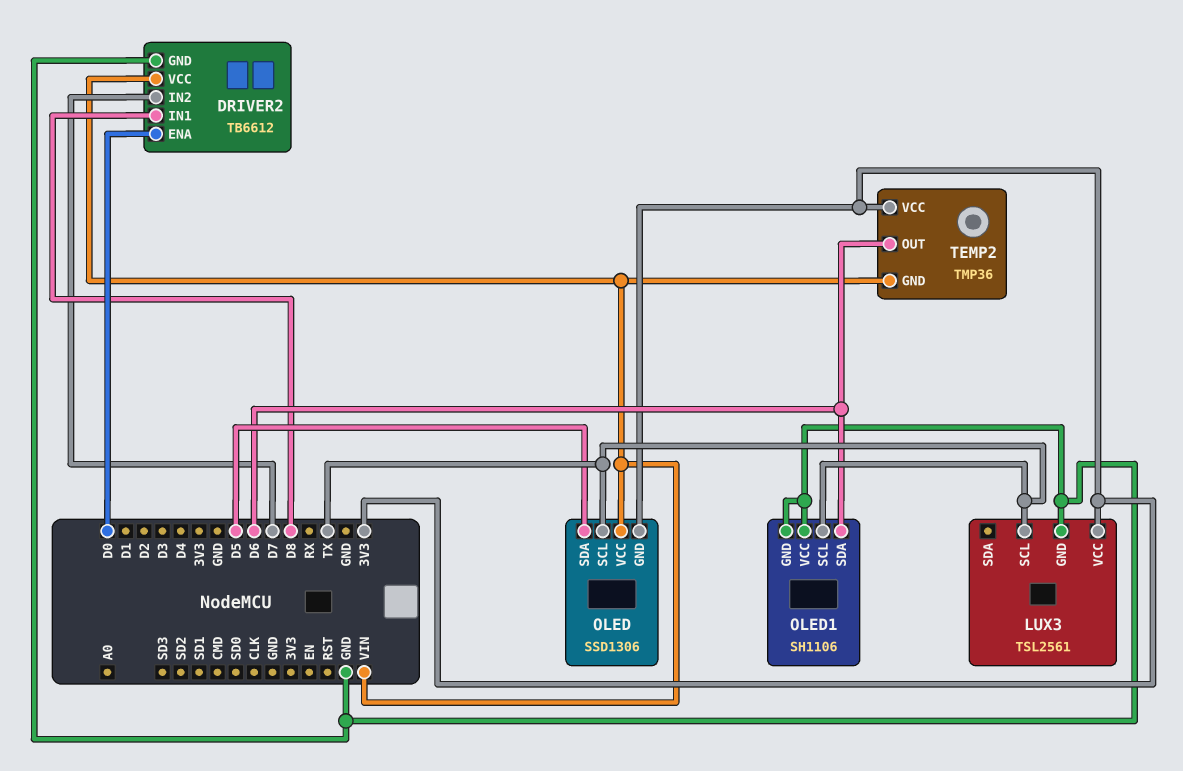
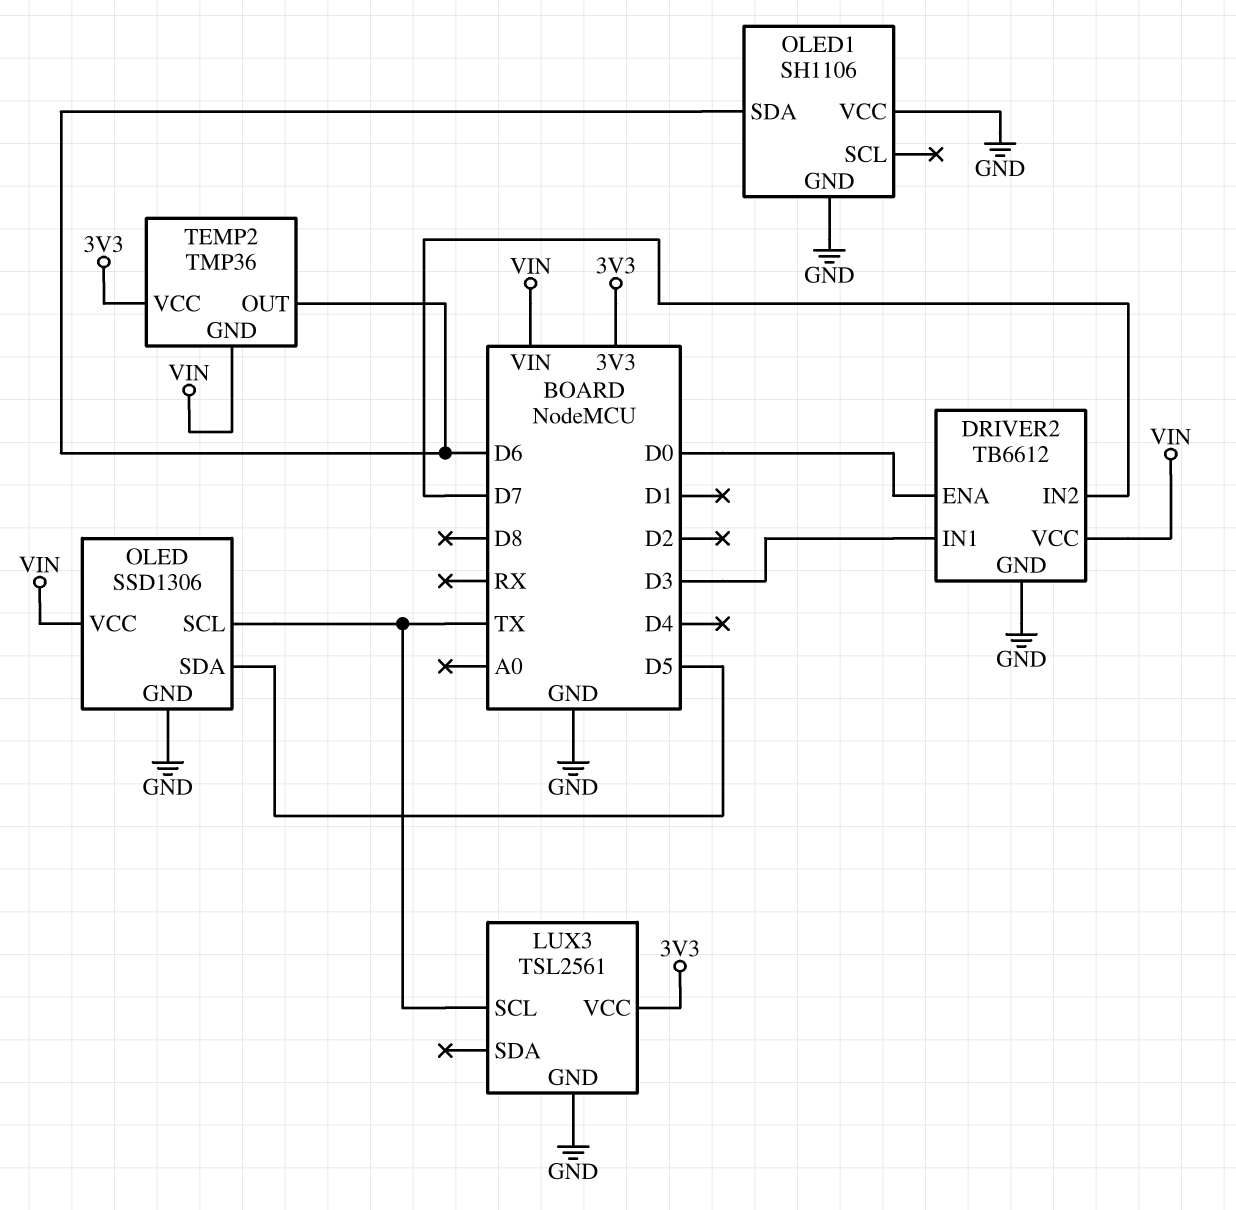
DRIVER2 pin IN1: D8 -> D3
OLED pin GND: 3V3 -> GND
OLED1 pin SCL: TX -> none

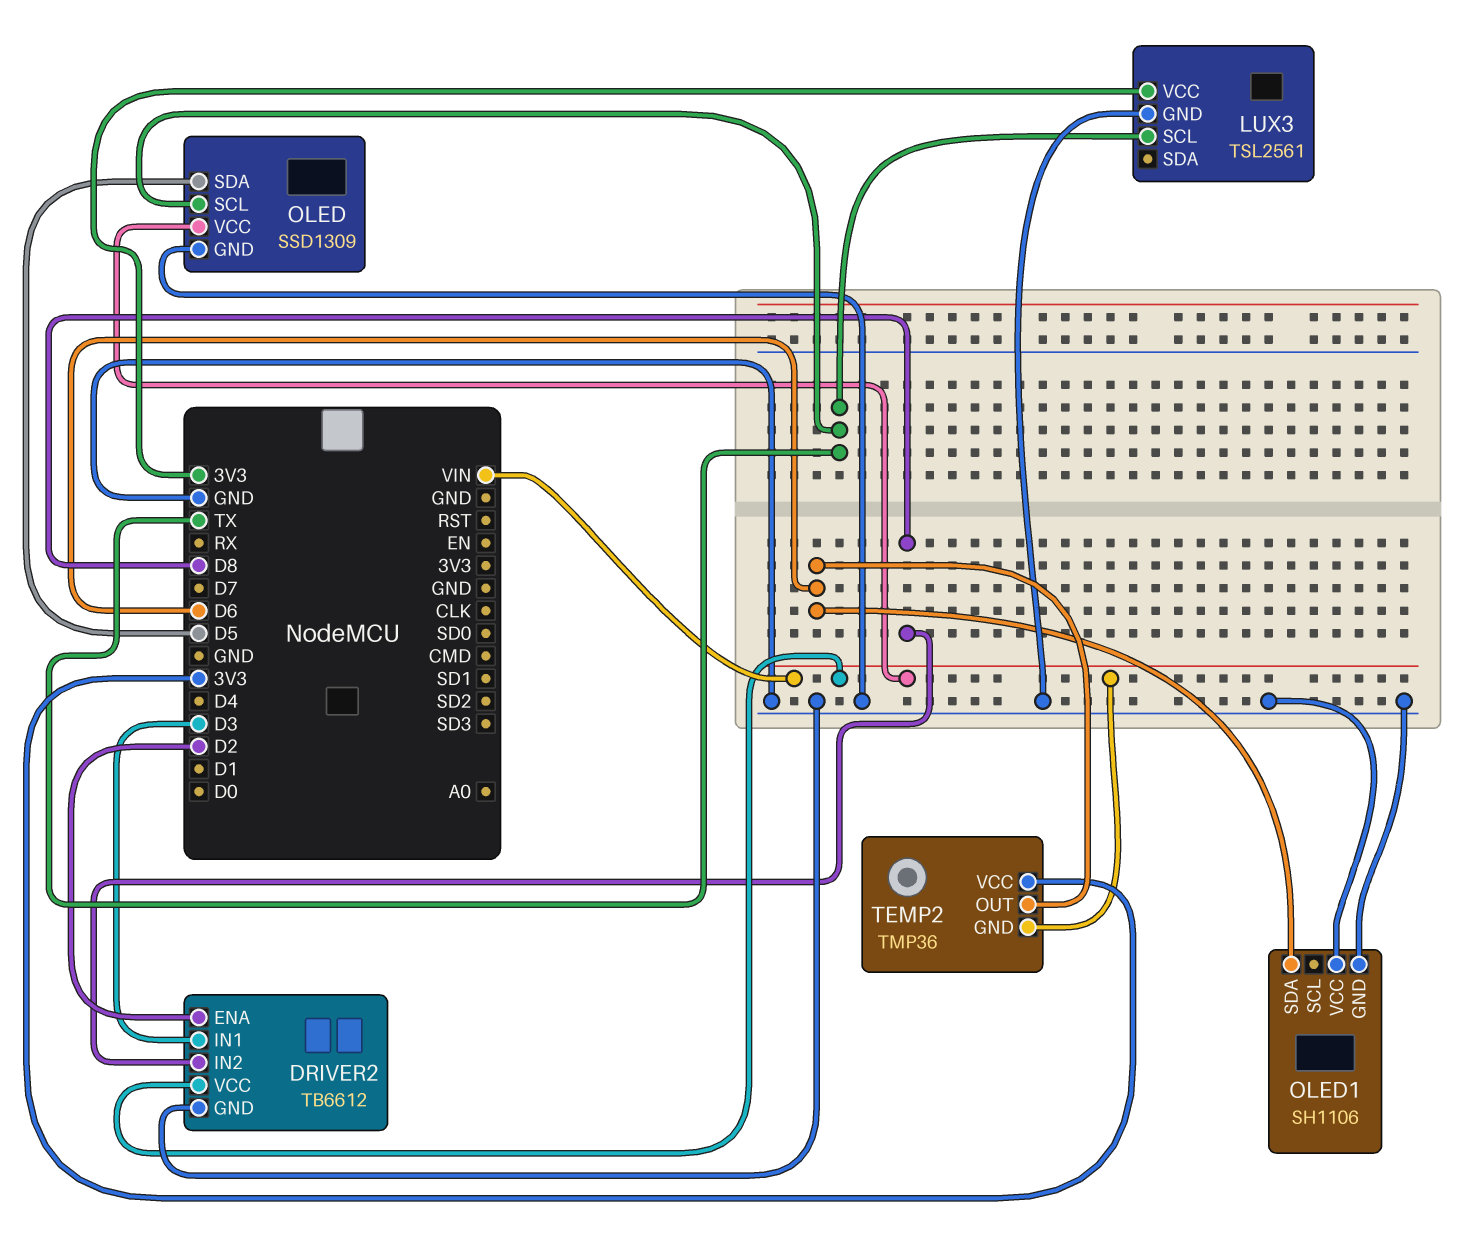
DRIVER2 pin ENA: D0 -> D2
DRIVER2 pin IN2: D7 -> D8
OLED: SSD1306 -> SSD1309

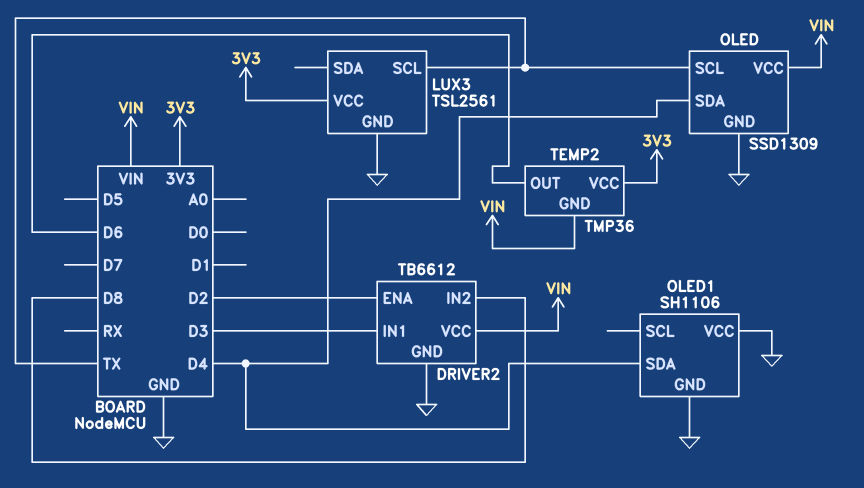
OLED pin SDA: D5 -> D4
OLED1 pin SDA: D6 -> D4

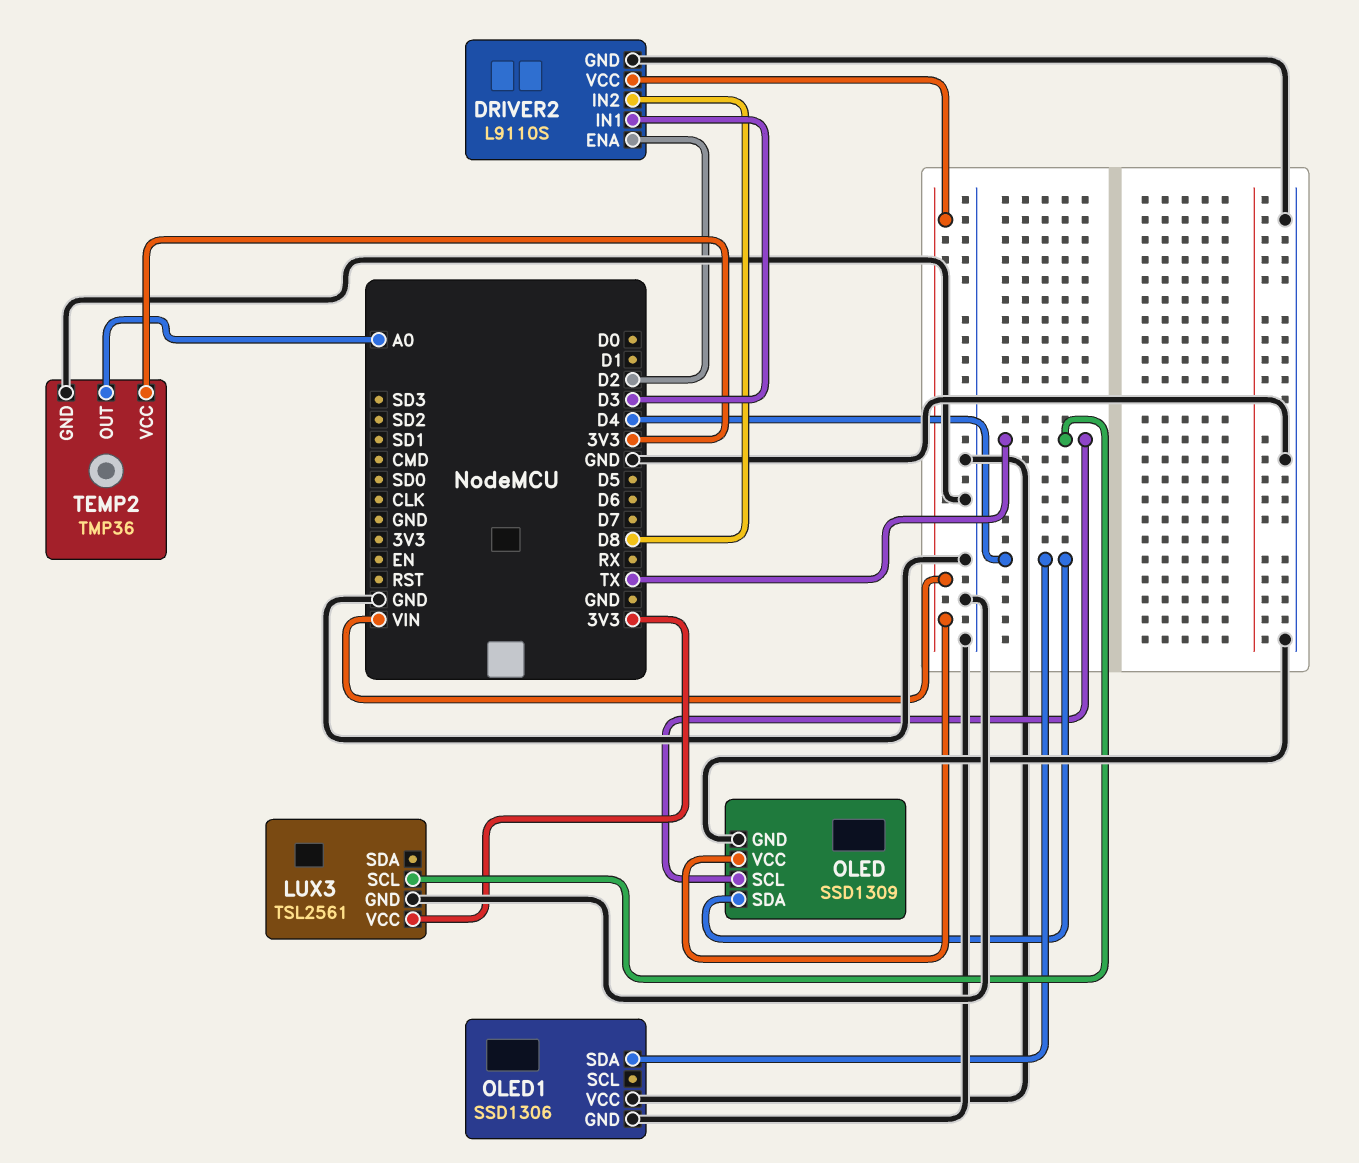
DRIVER2: TB6612 -> L9110S
OLED1: SH1106 -> SSD1306
TEMP2 pin GND: VIN -> GND
TEMP2 pin OUT: D6 -> A0

